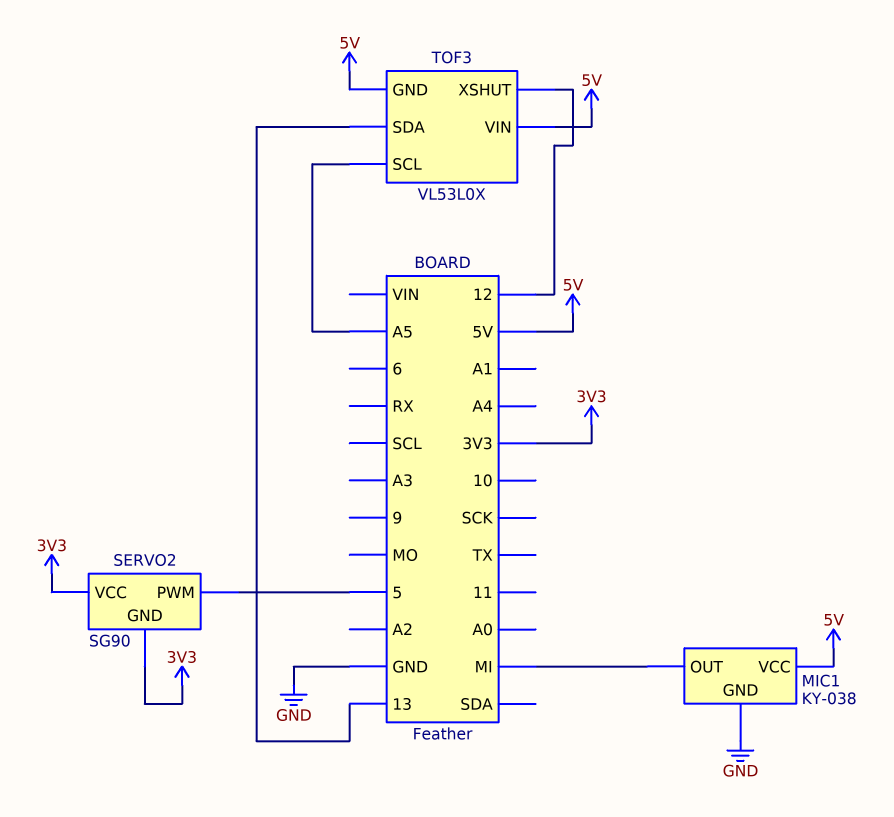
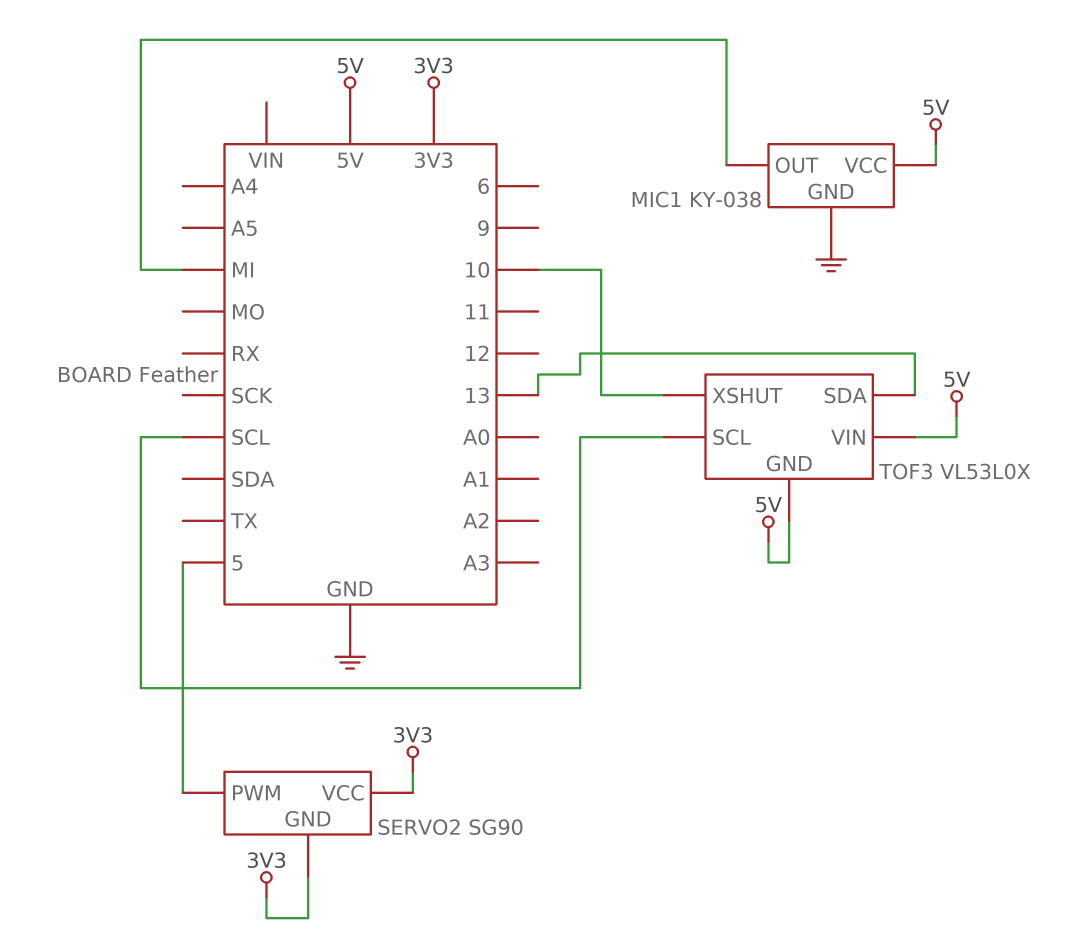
TOF3 pin SCL: A5 -> SCL
TOF3 pin XSHUT: 12 -> 10

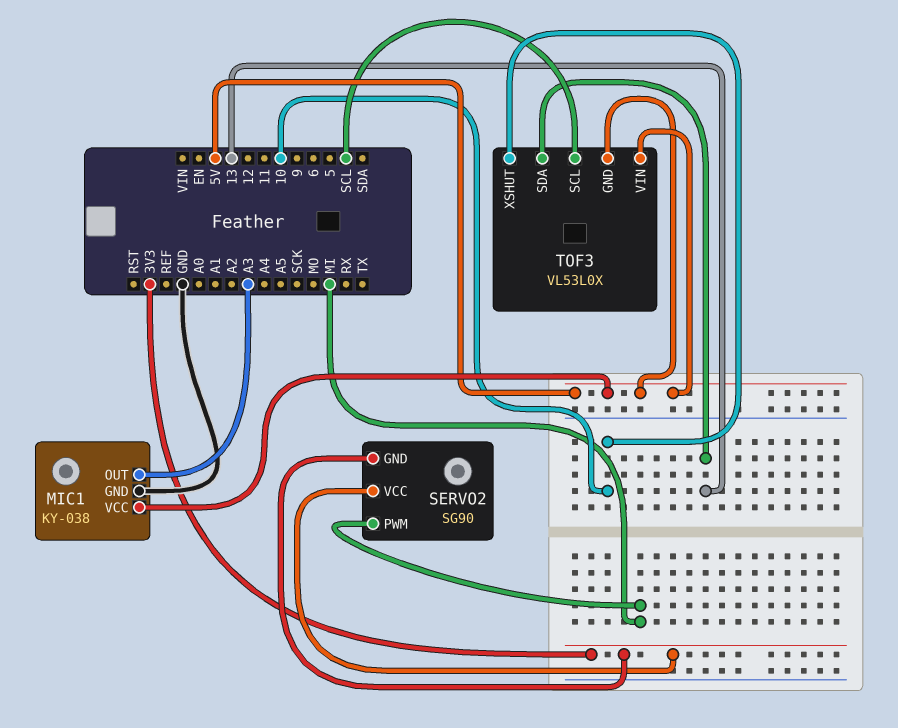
MIC1 pin OUT: MI -> A3
SERVO2 pin PWM: 5 -> MI

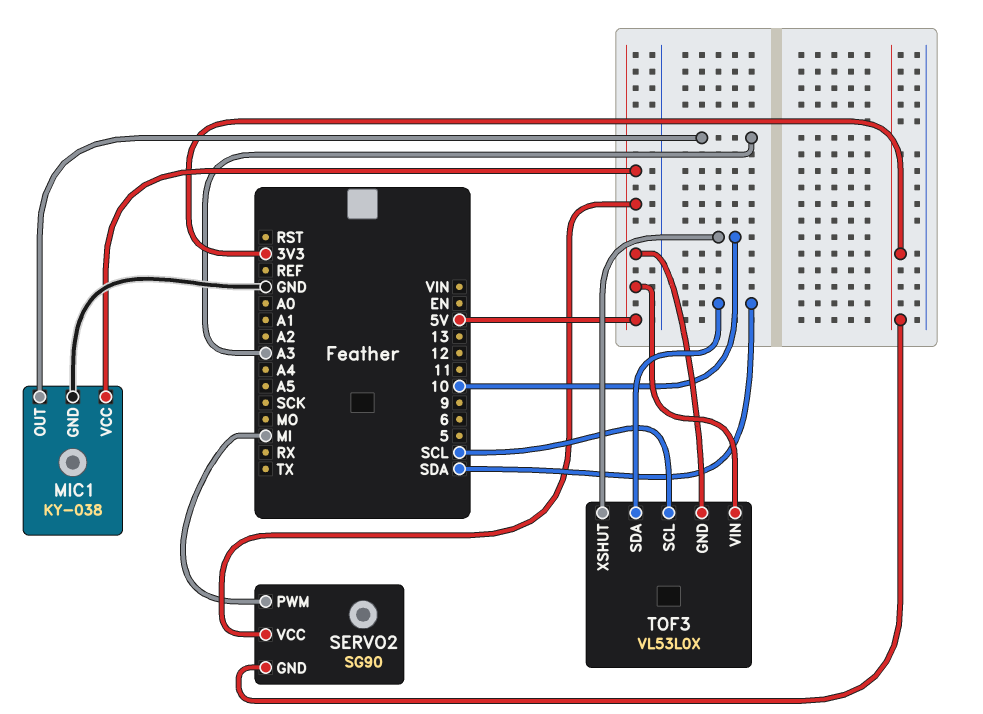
SERVO2 pin VCC: 3V3 -> 5V
TOF3 pin SDA: 13 -> SDA

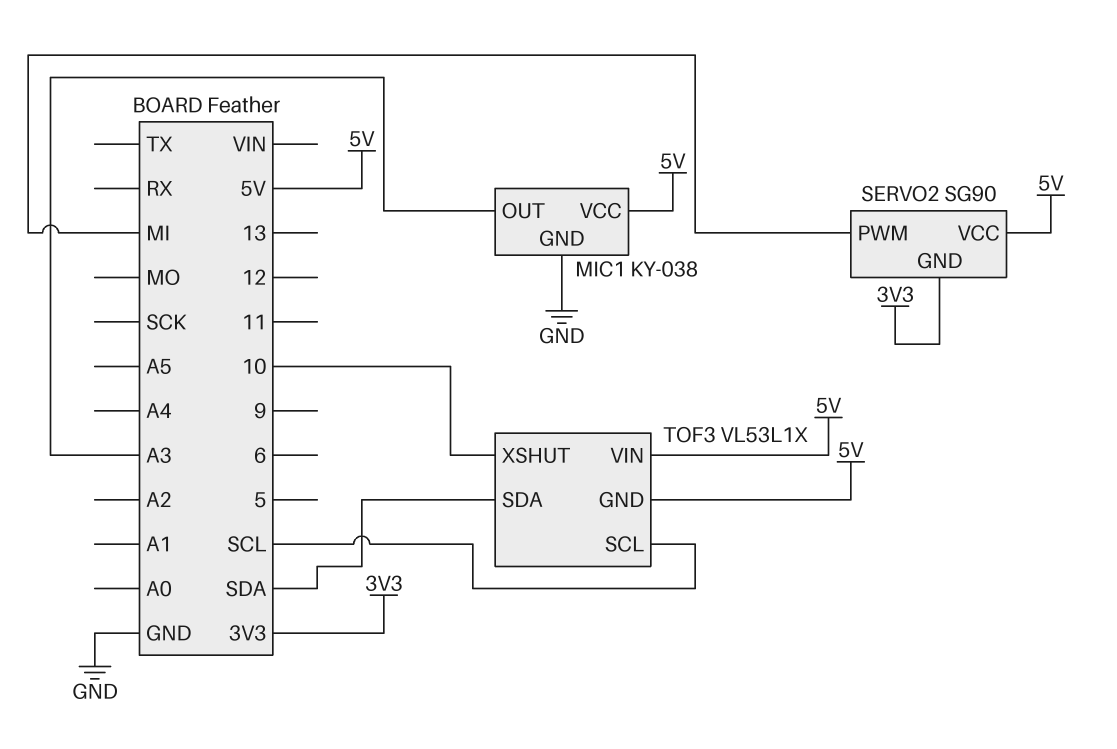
TOF3: VL53L0X -> VL53L1X

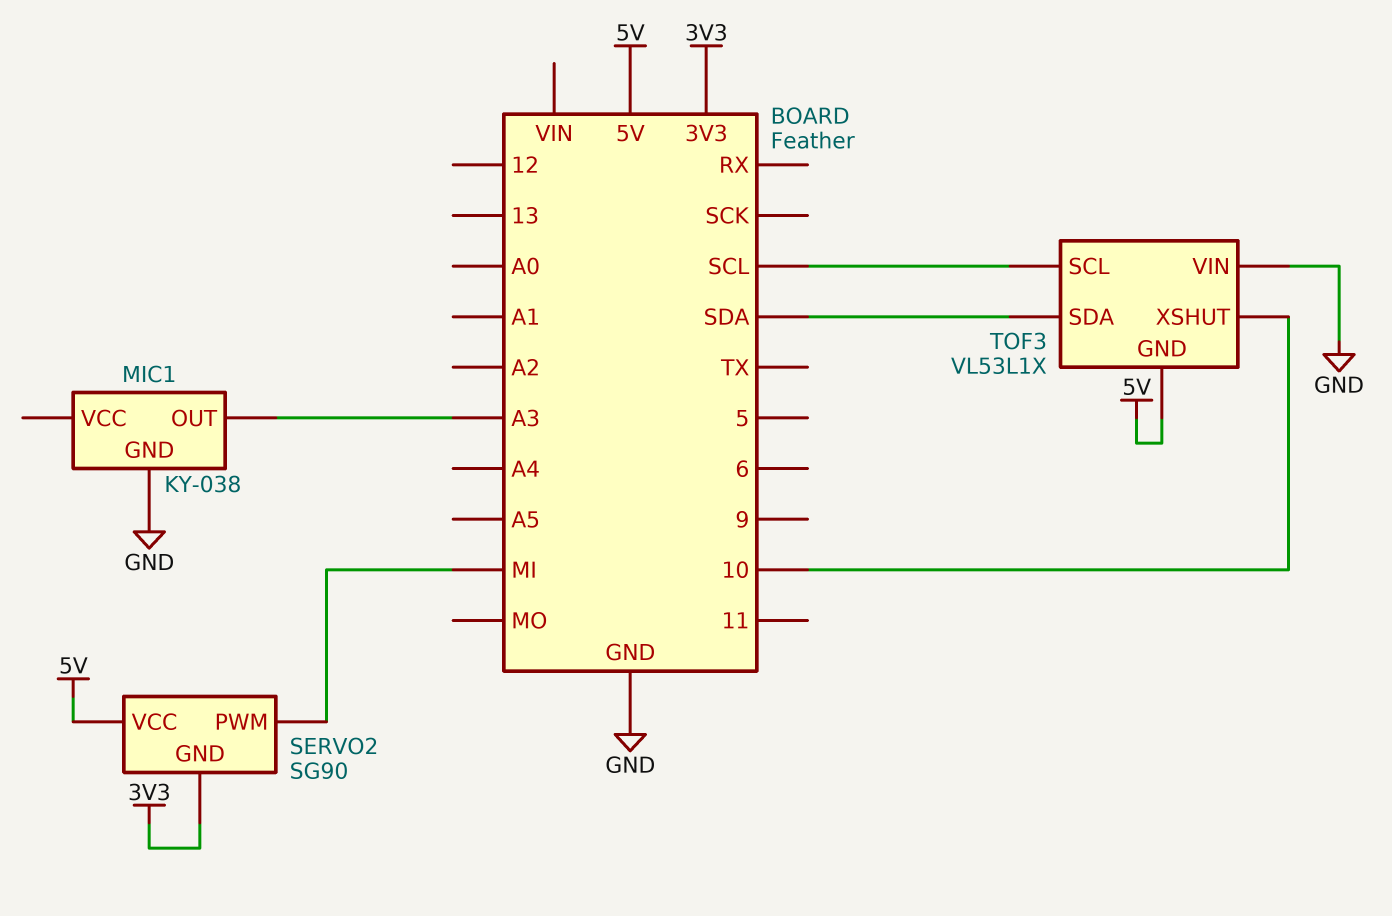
MIC1 pin VCC: 5V -> none
TOF3 pin VIN: 5V -> GND

